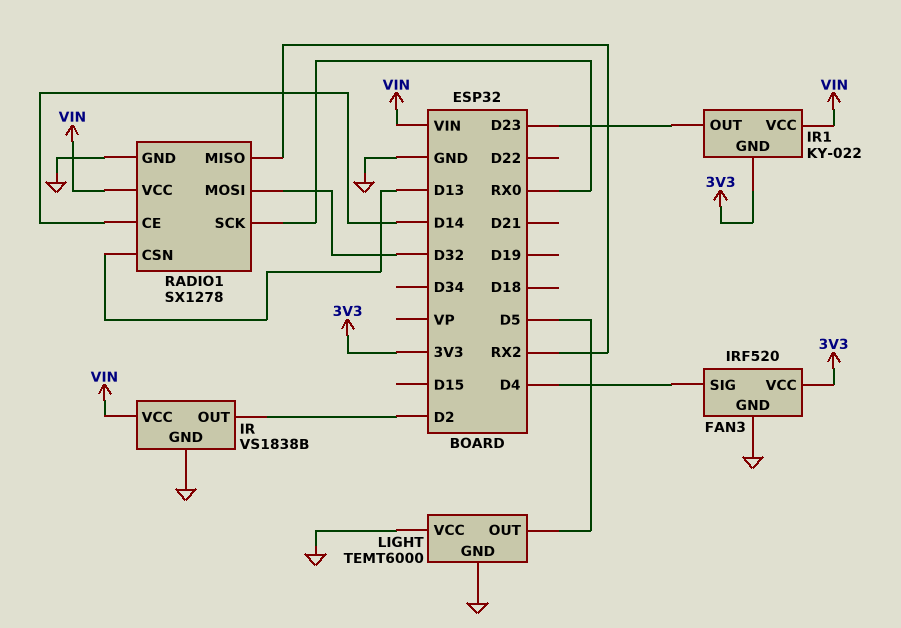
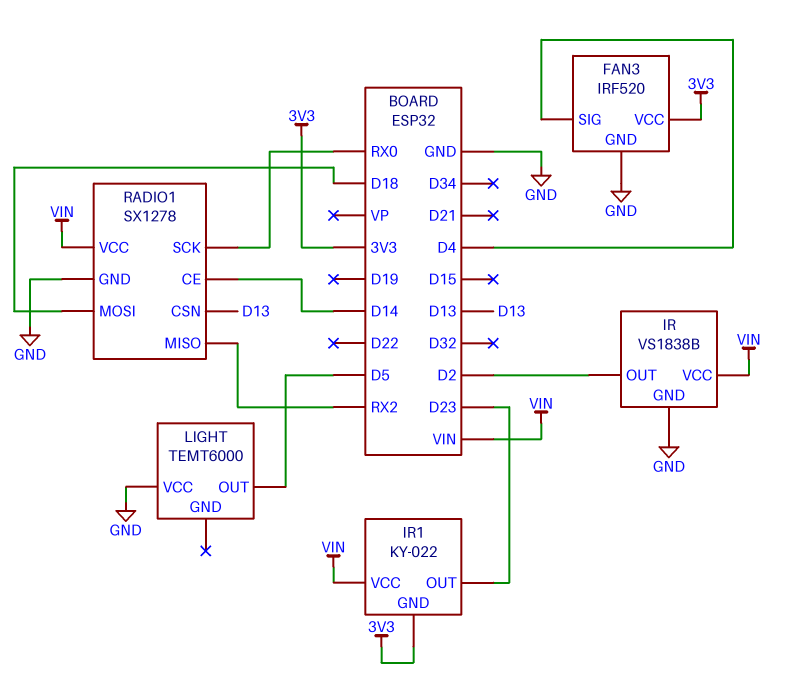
LIGHT pin GND: GND -> none
RADIO1 pin MOSI: D32 -> D18

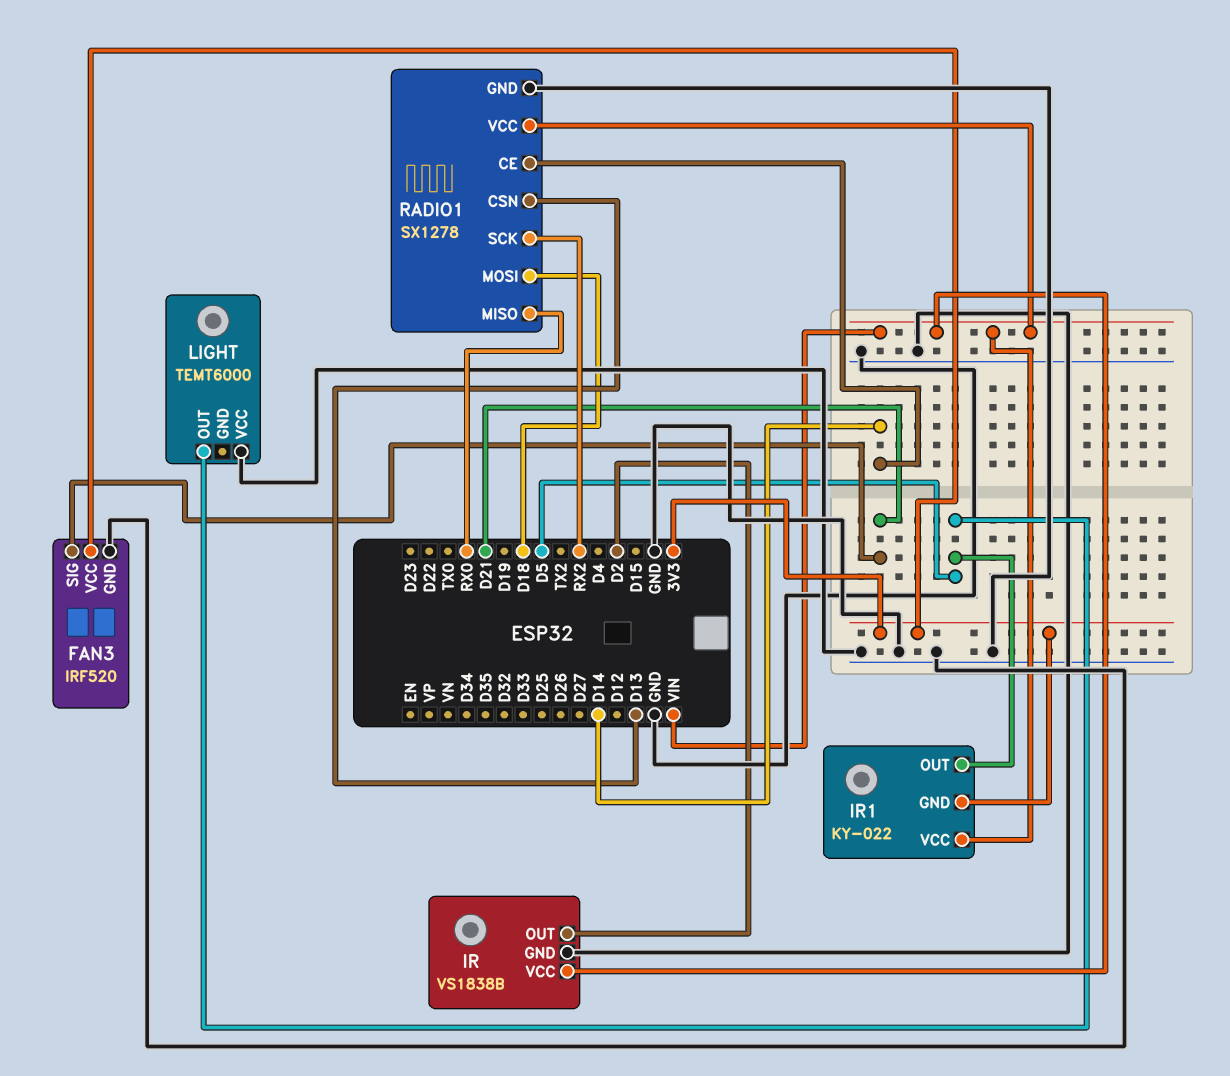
FAN3 pin SIG: D4 -> D21
IR1 pin OUT: D23 -> D5
RADIO1 pin MISO: RX2 -> RX0
RADIO1 pin SCK: RX0 -> RX2

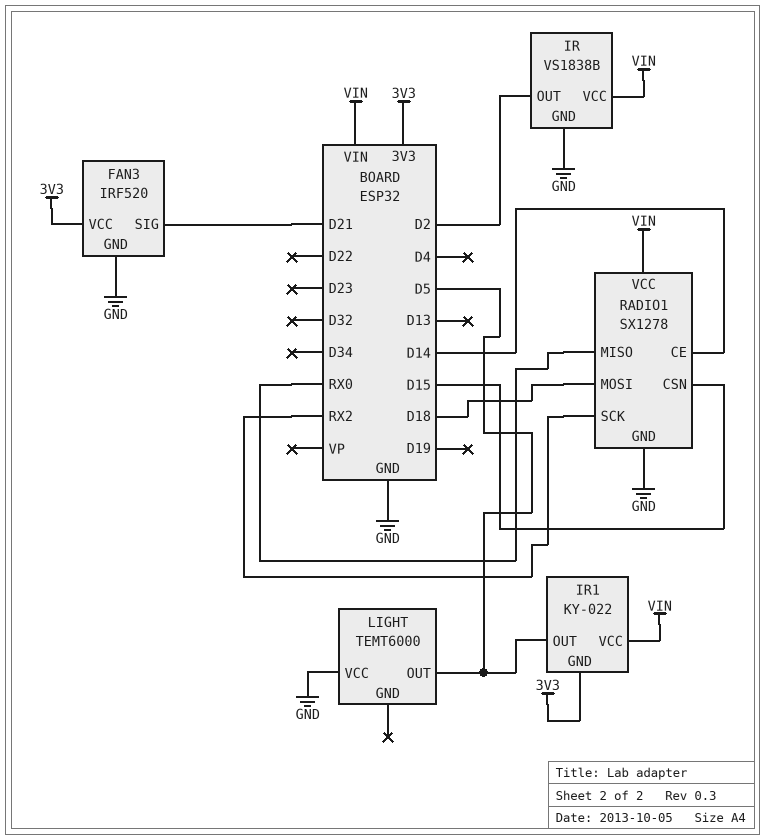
RADIO1 pin CSN: D13 -> D15

